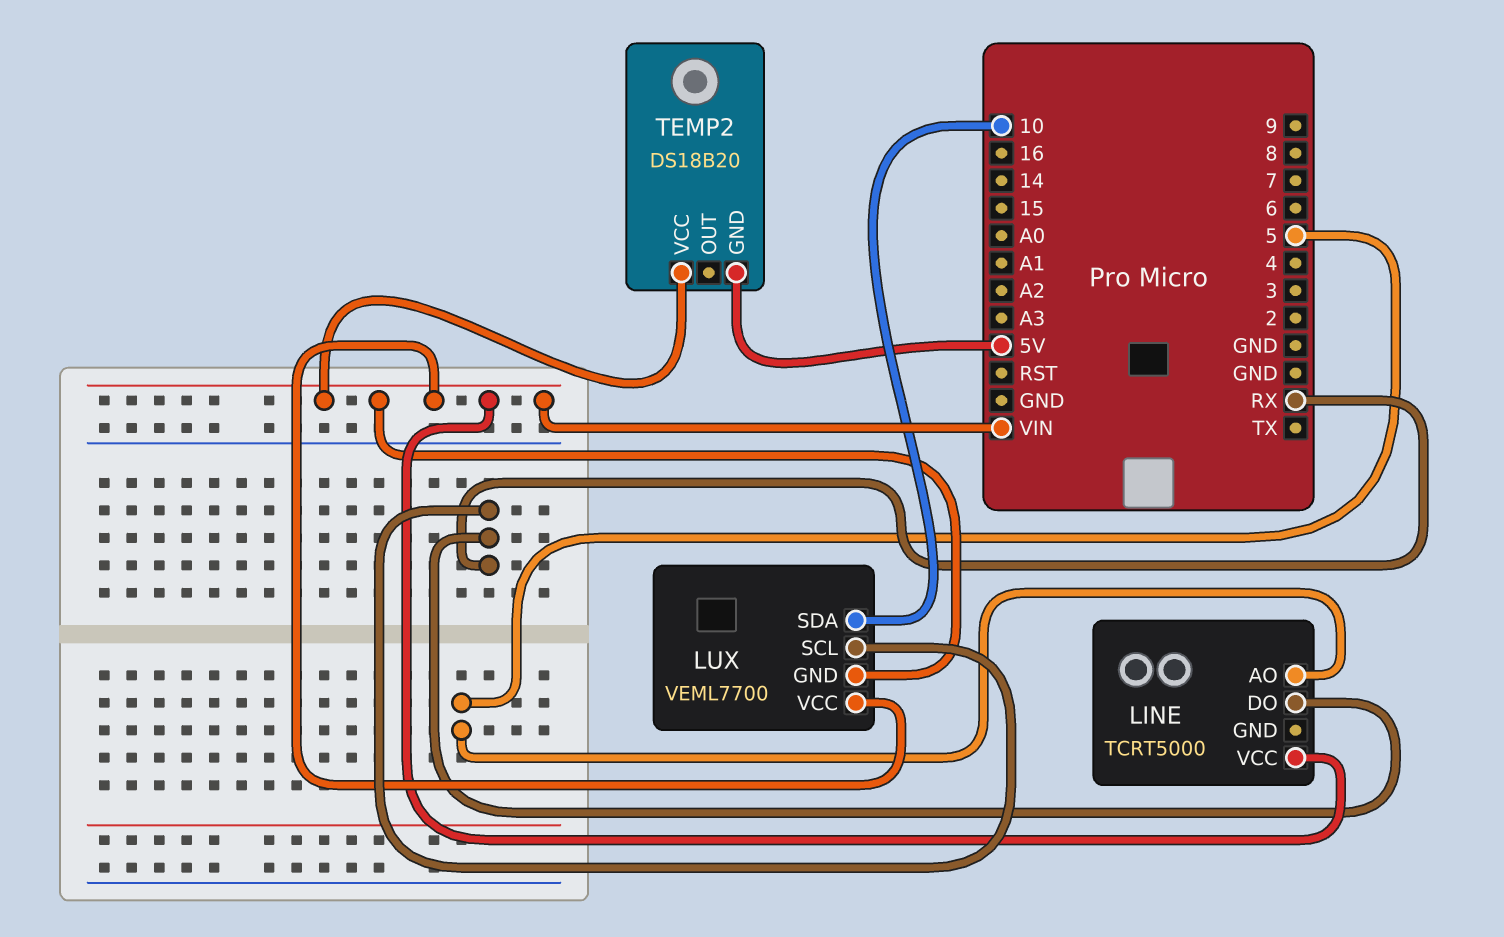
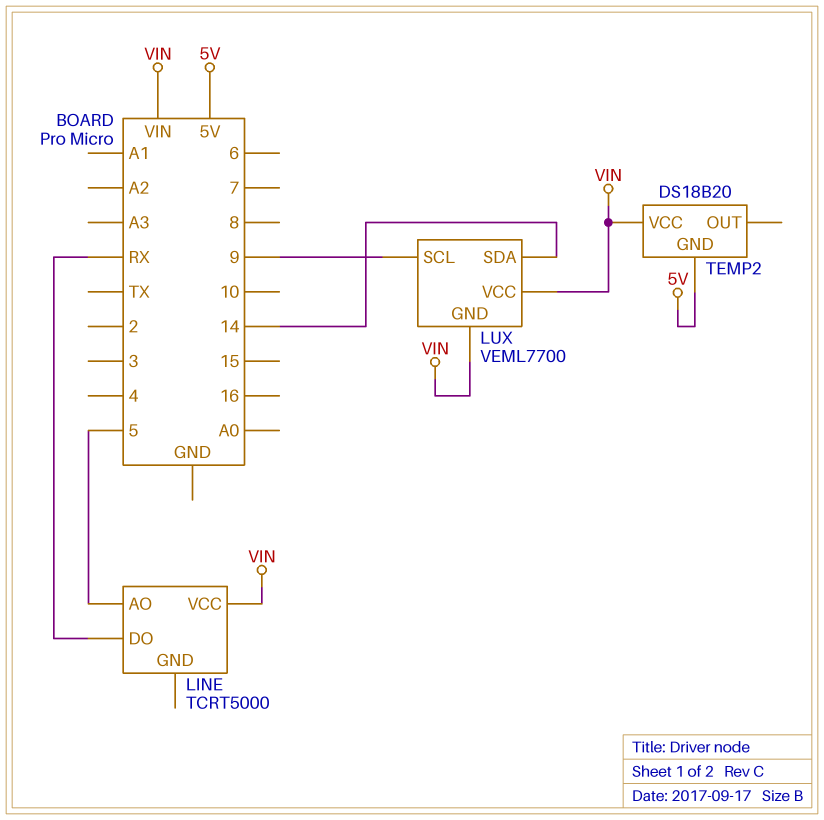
LUX pin SCL: RX -> 9
LUX pin SDA: 10 -> 14

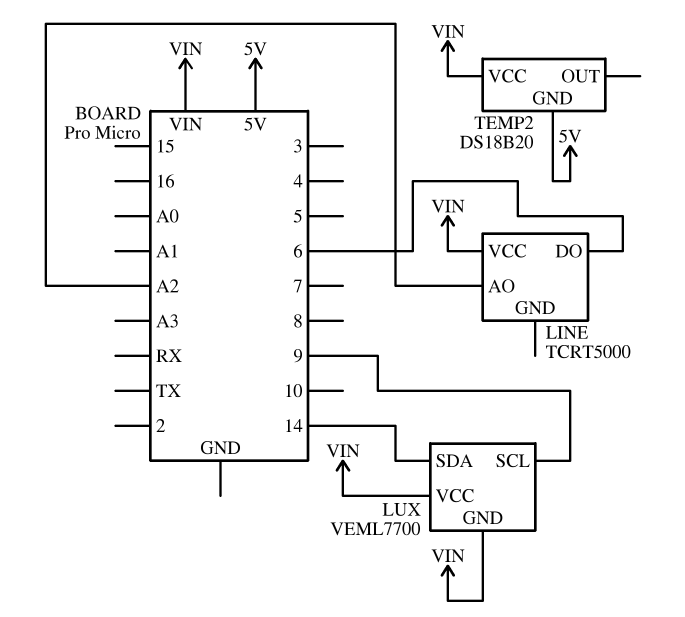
LINE pin AO: 5 -> A2
LINE pin DO: RX -> 6

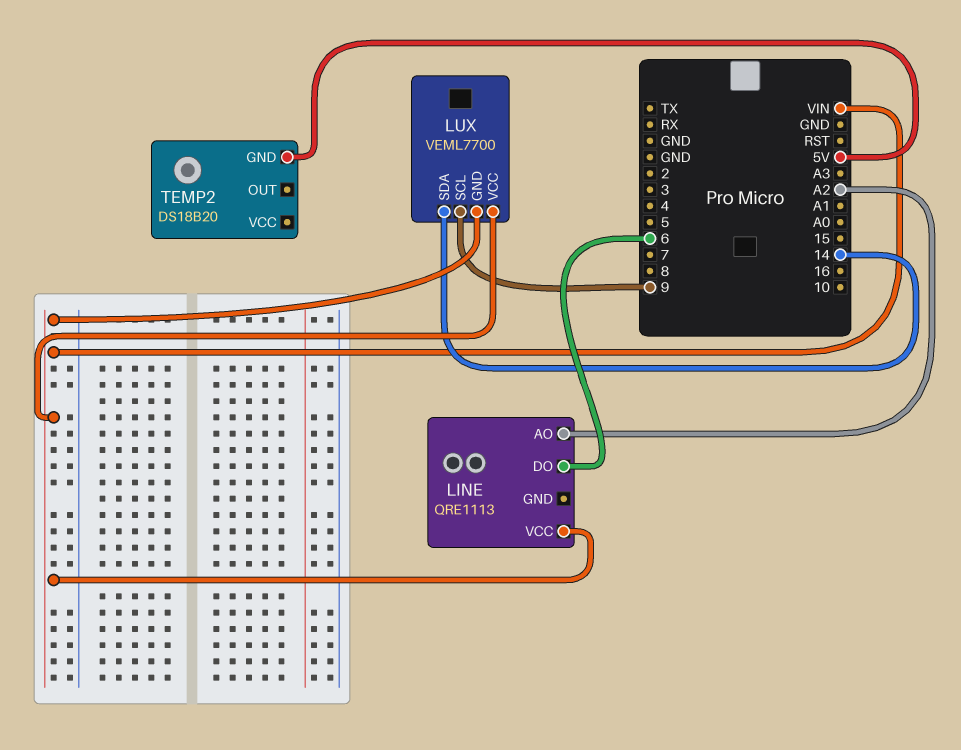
LINE: TCRT5000 -> QRE1113
TEMP2 pin VCC: VIN -> none

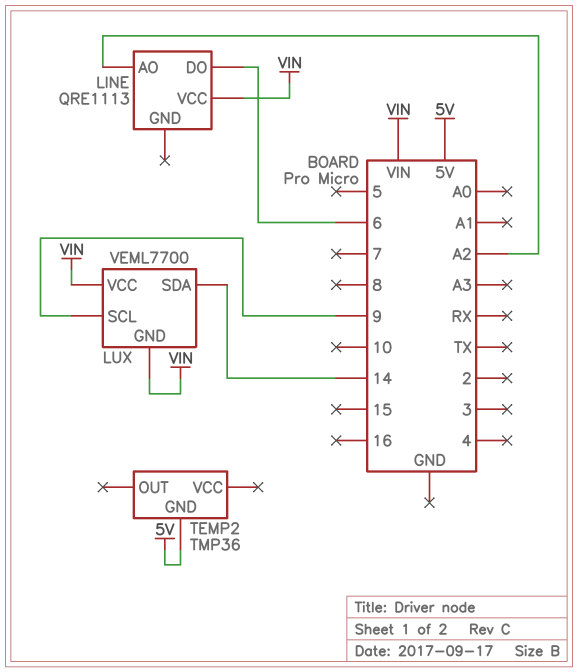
TEMP2: DS18B20 -> TMP36

